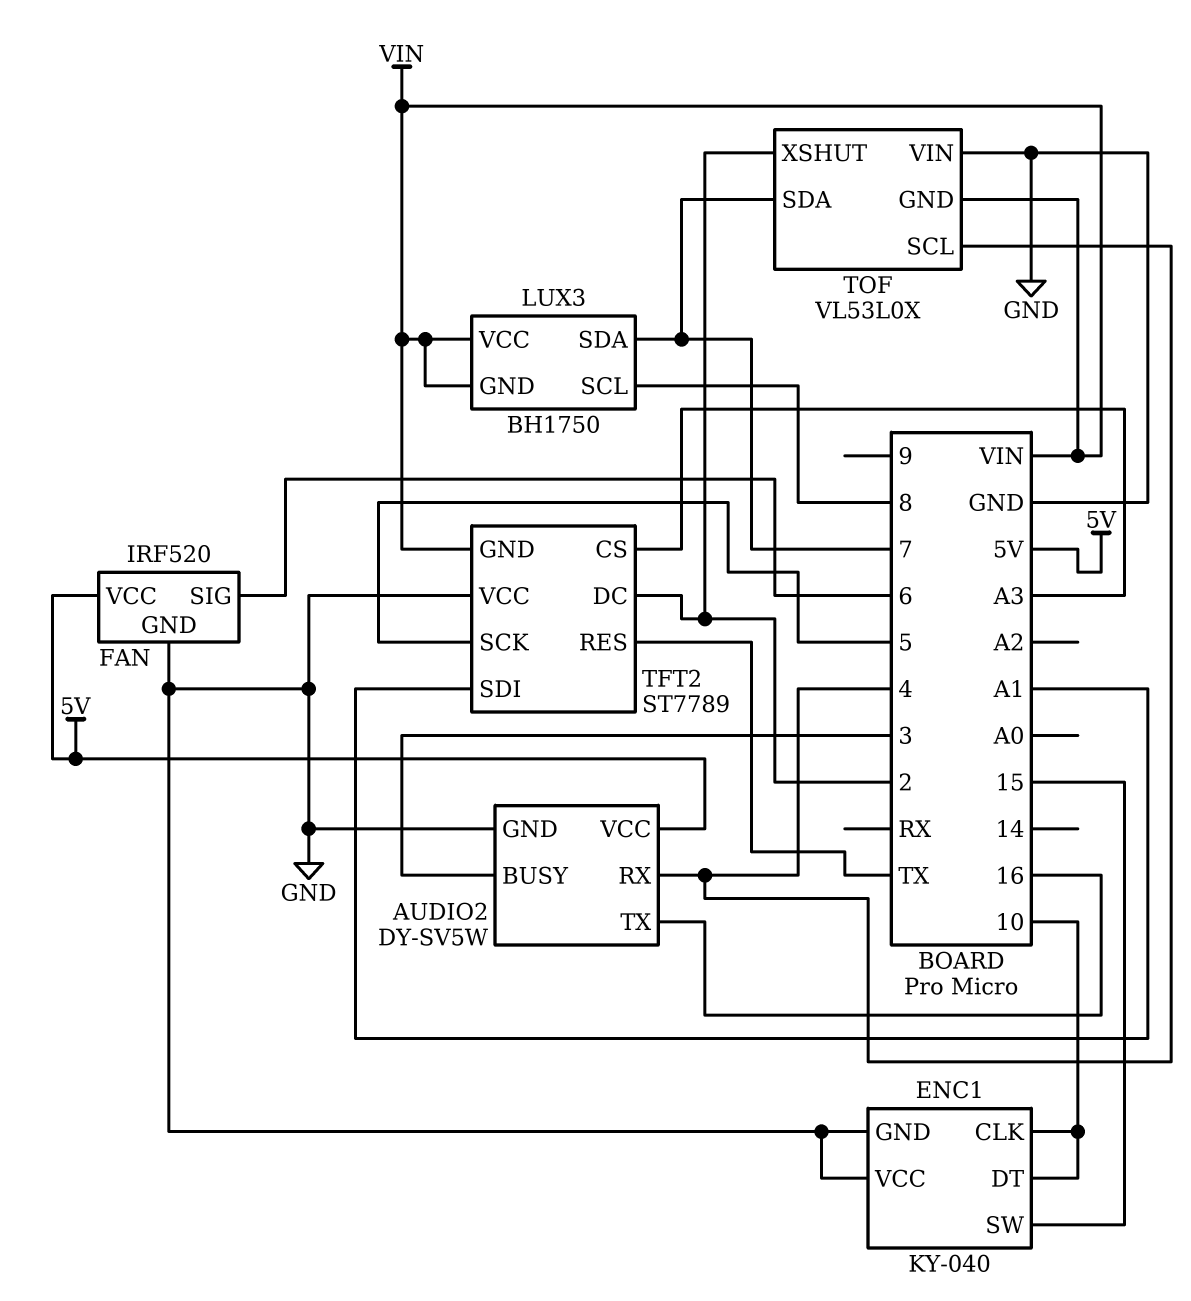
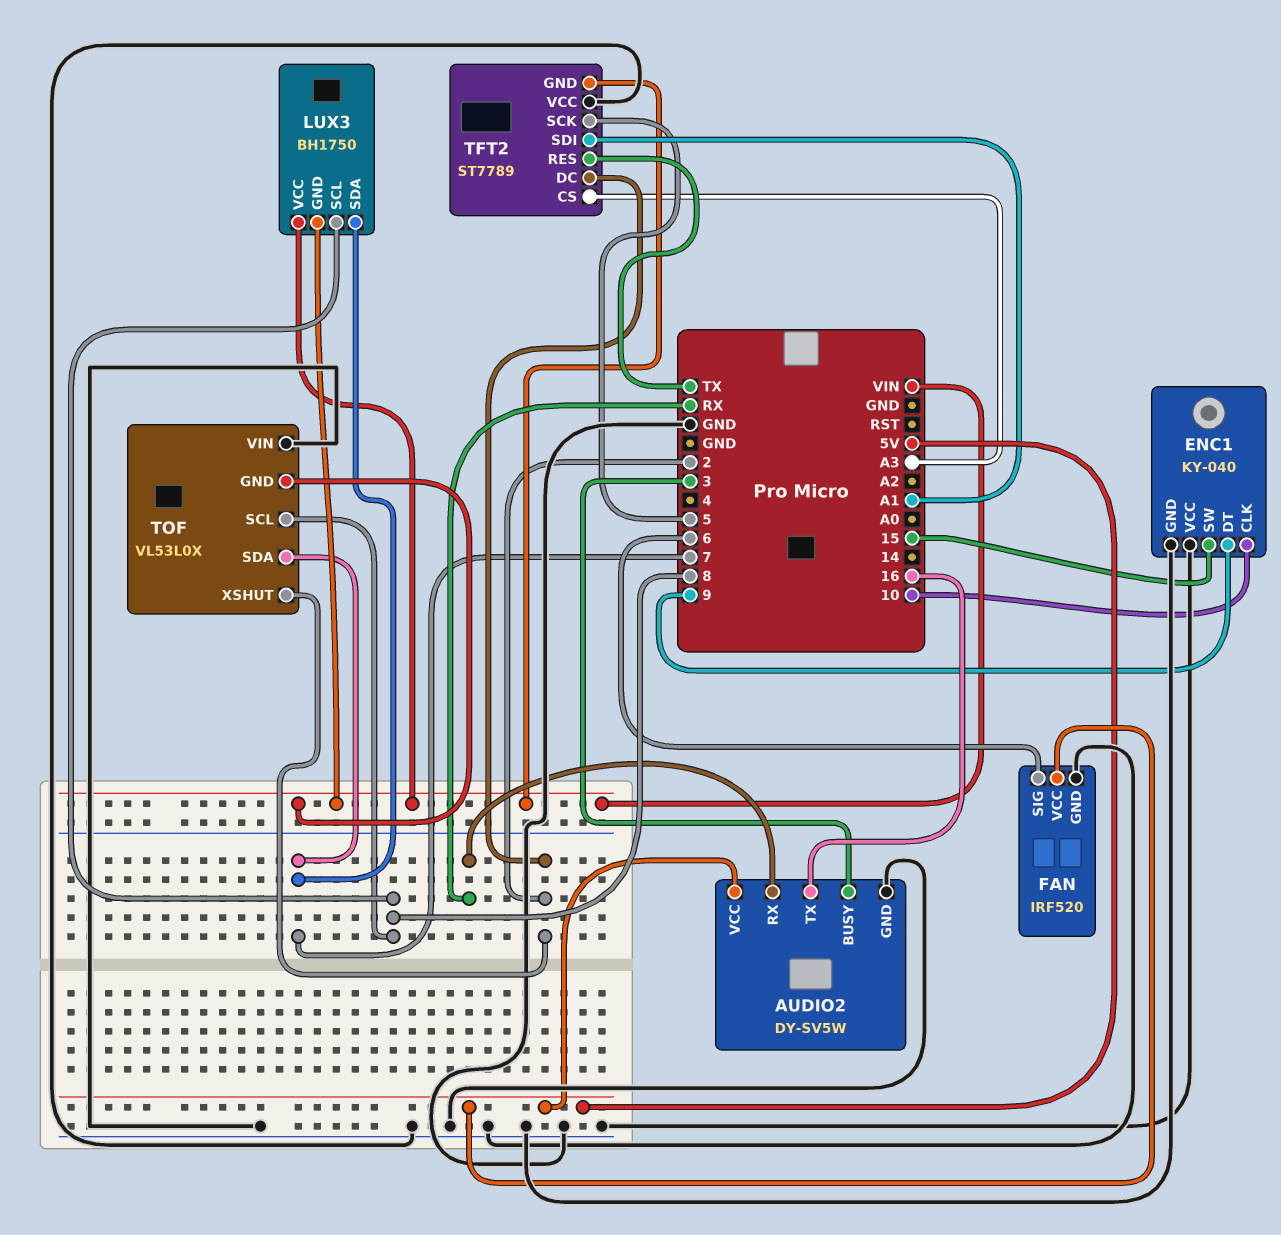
AUDIO2 pin RX: 4 -> RX
ENC1 pin DT: 10 -> 9
TOF pin SCL: 4 -> 8

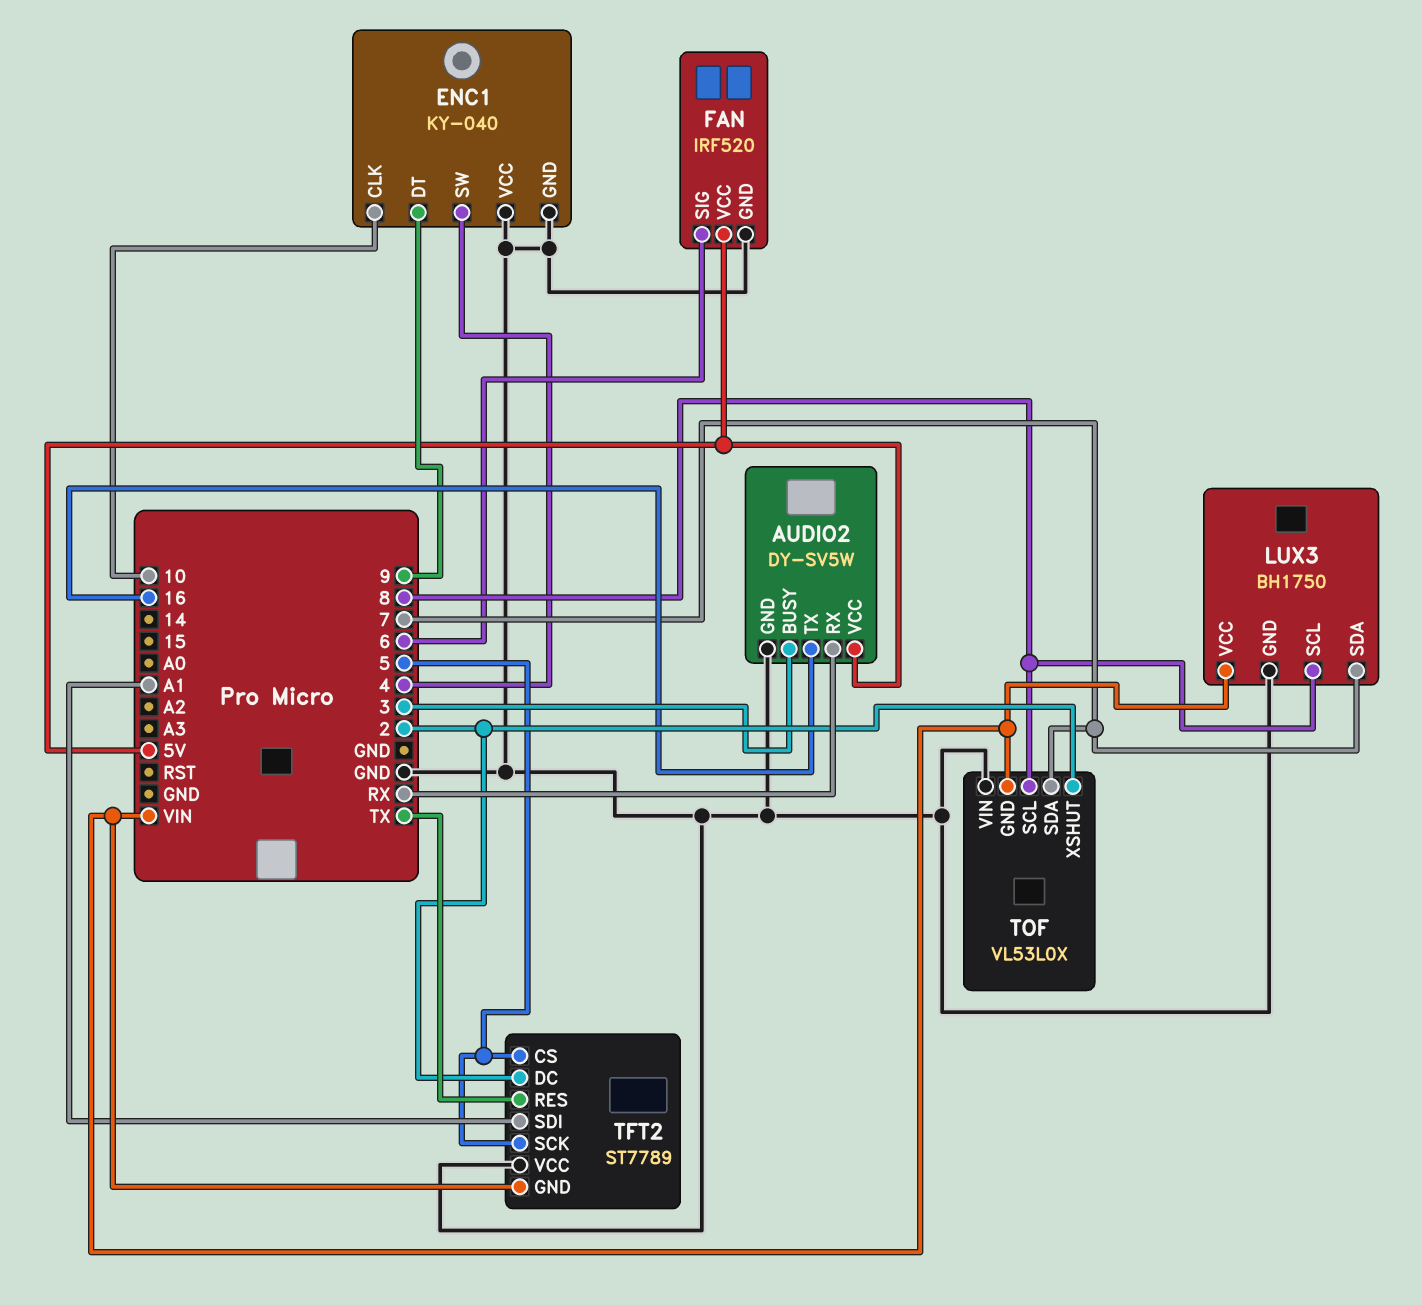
ENC1 pin SW: 15 -> 4
LUX3 pin GND: VIN -> GND
TFT2 pin CS: A3 -> 5

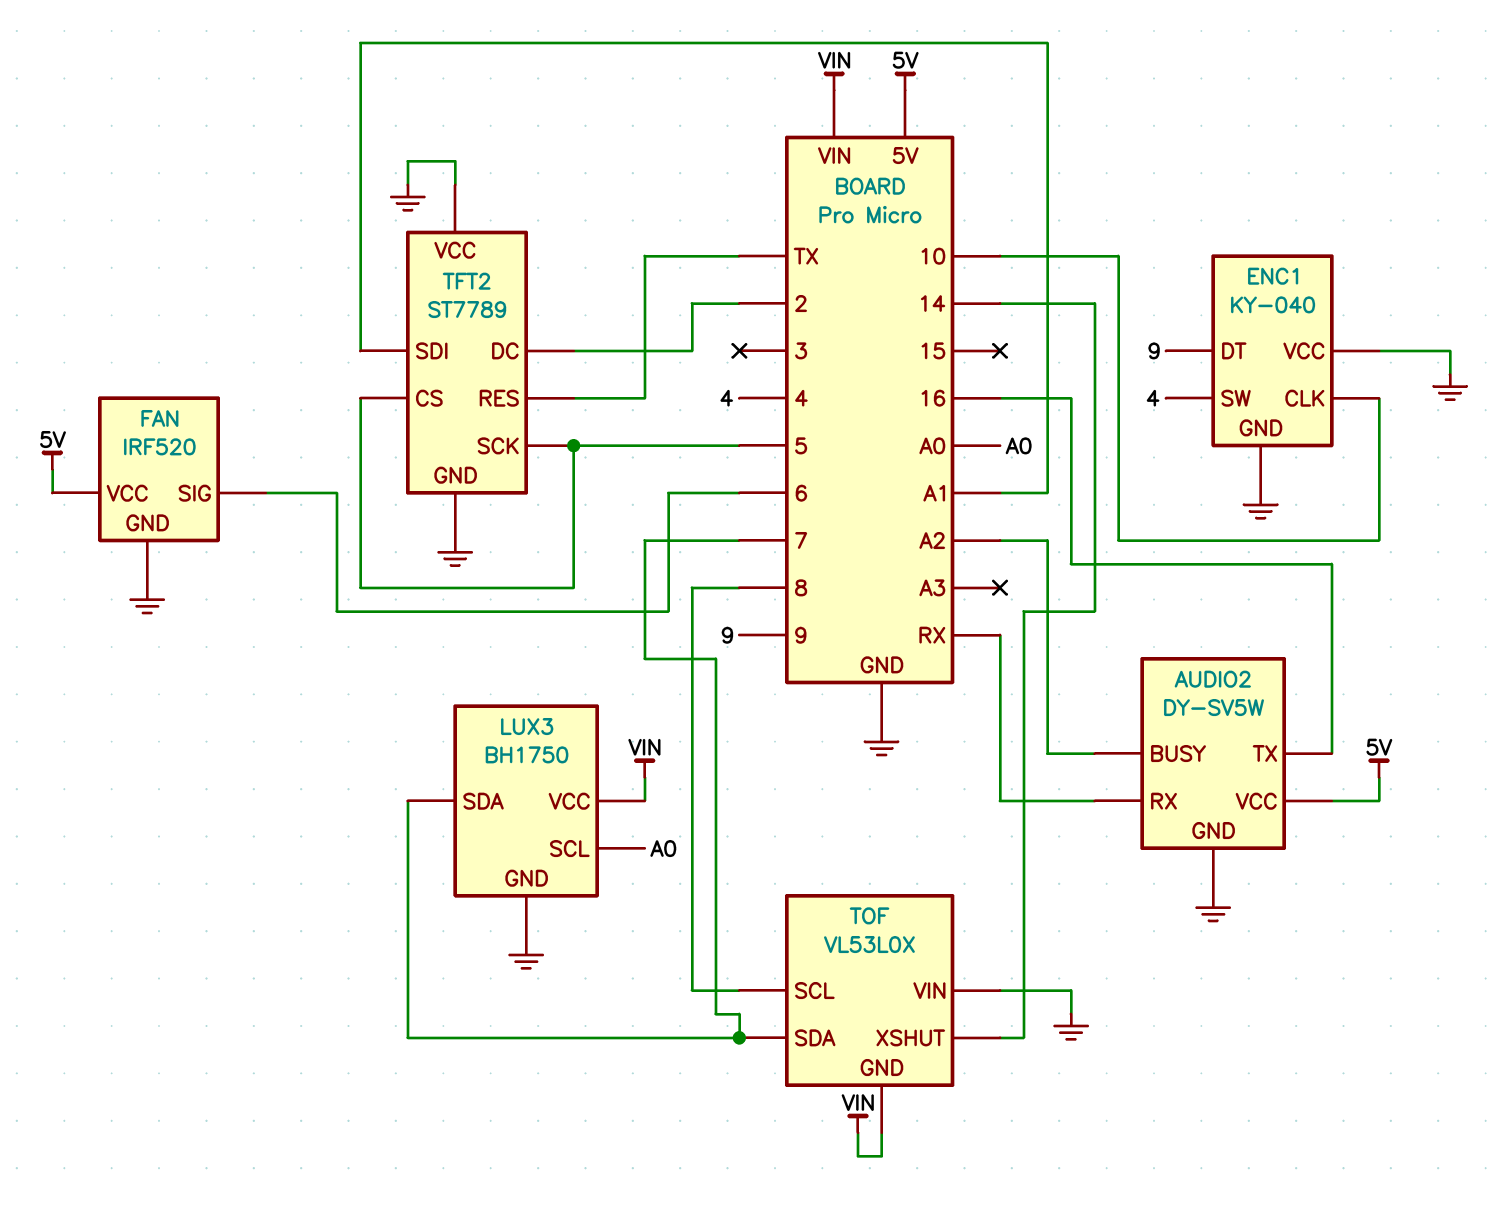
AUDIO2 pin BUSY: 3 -> A2
LUX3 pin SCL: 8 -> A0
TFT2 pin GND: VIN -> GND
TOF pin XSHUT: 2 -> 14

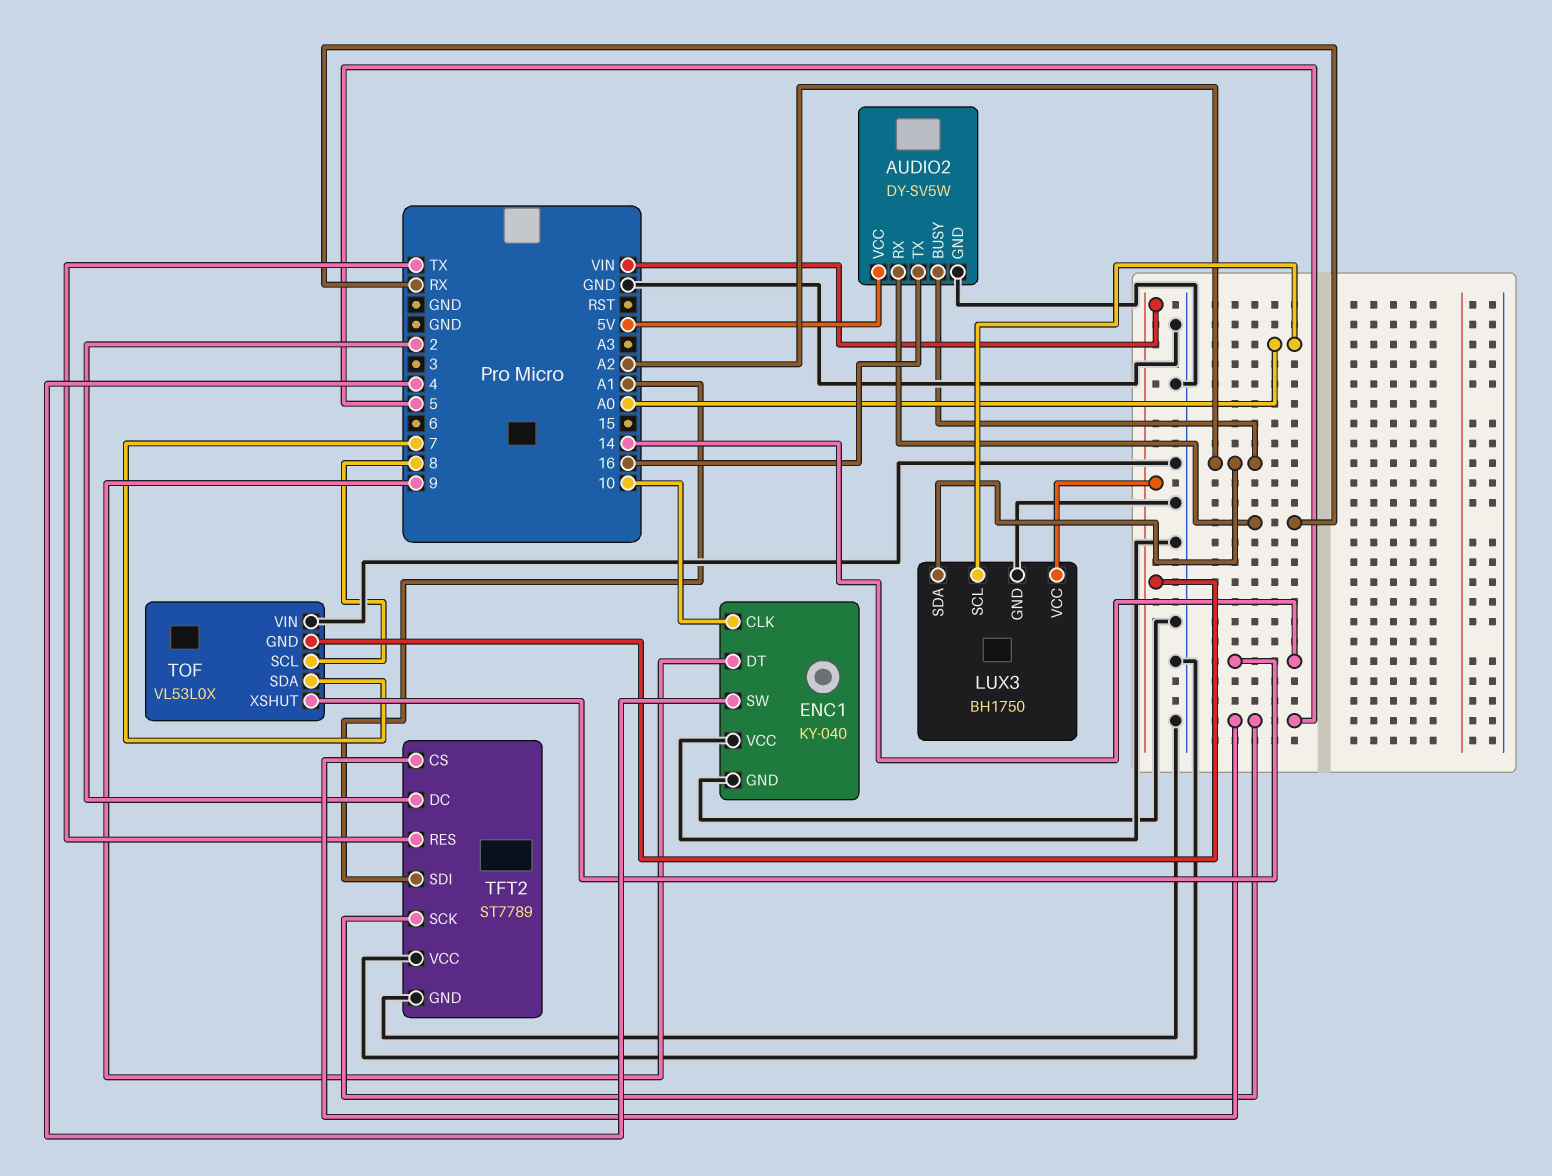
FAN: IRF520 -> none
FAN pin GND: GND -> none
FAN pin SIG: 6 -> none
FAN pin VCC: 5V -> none
LUX3 pin SDA: 7 -> A2

